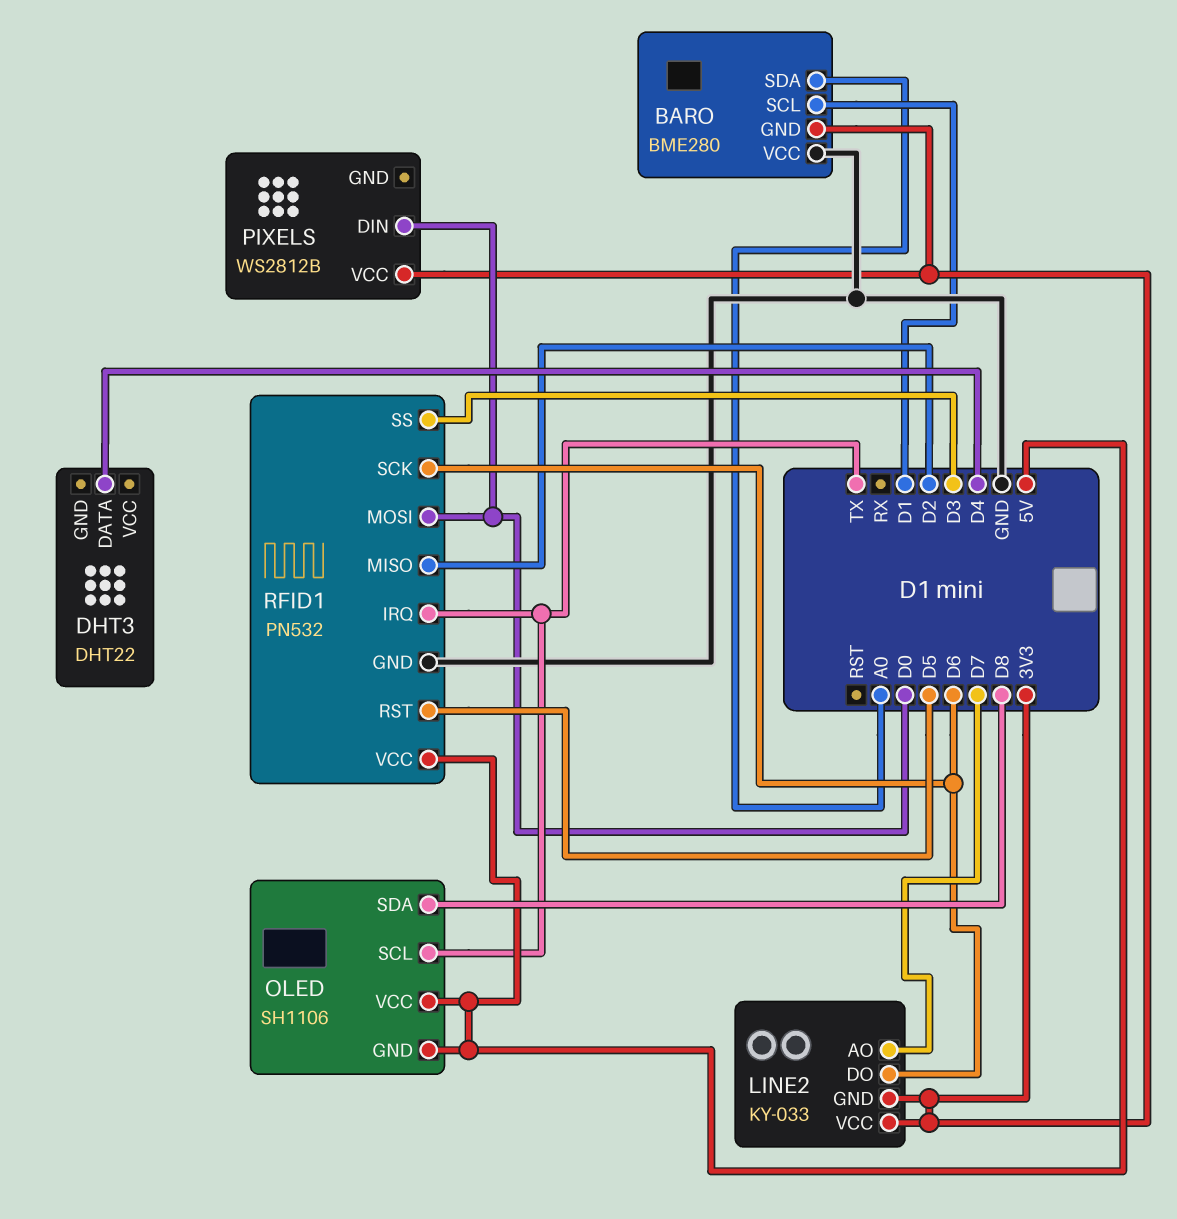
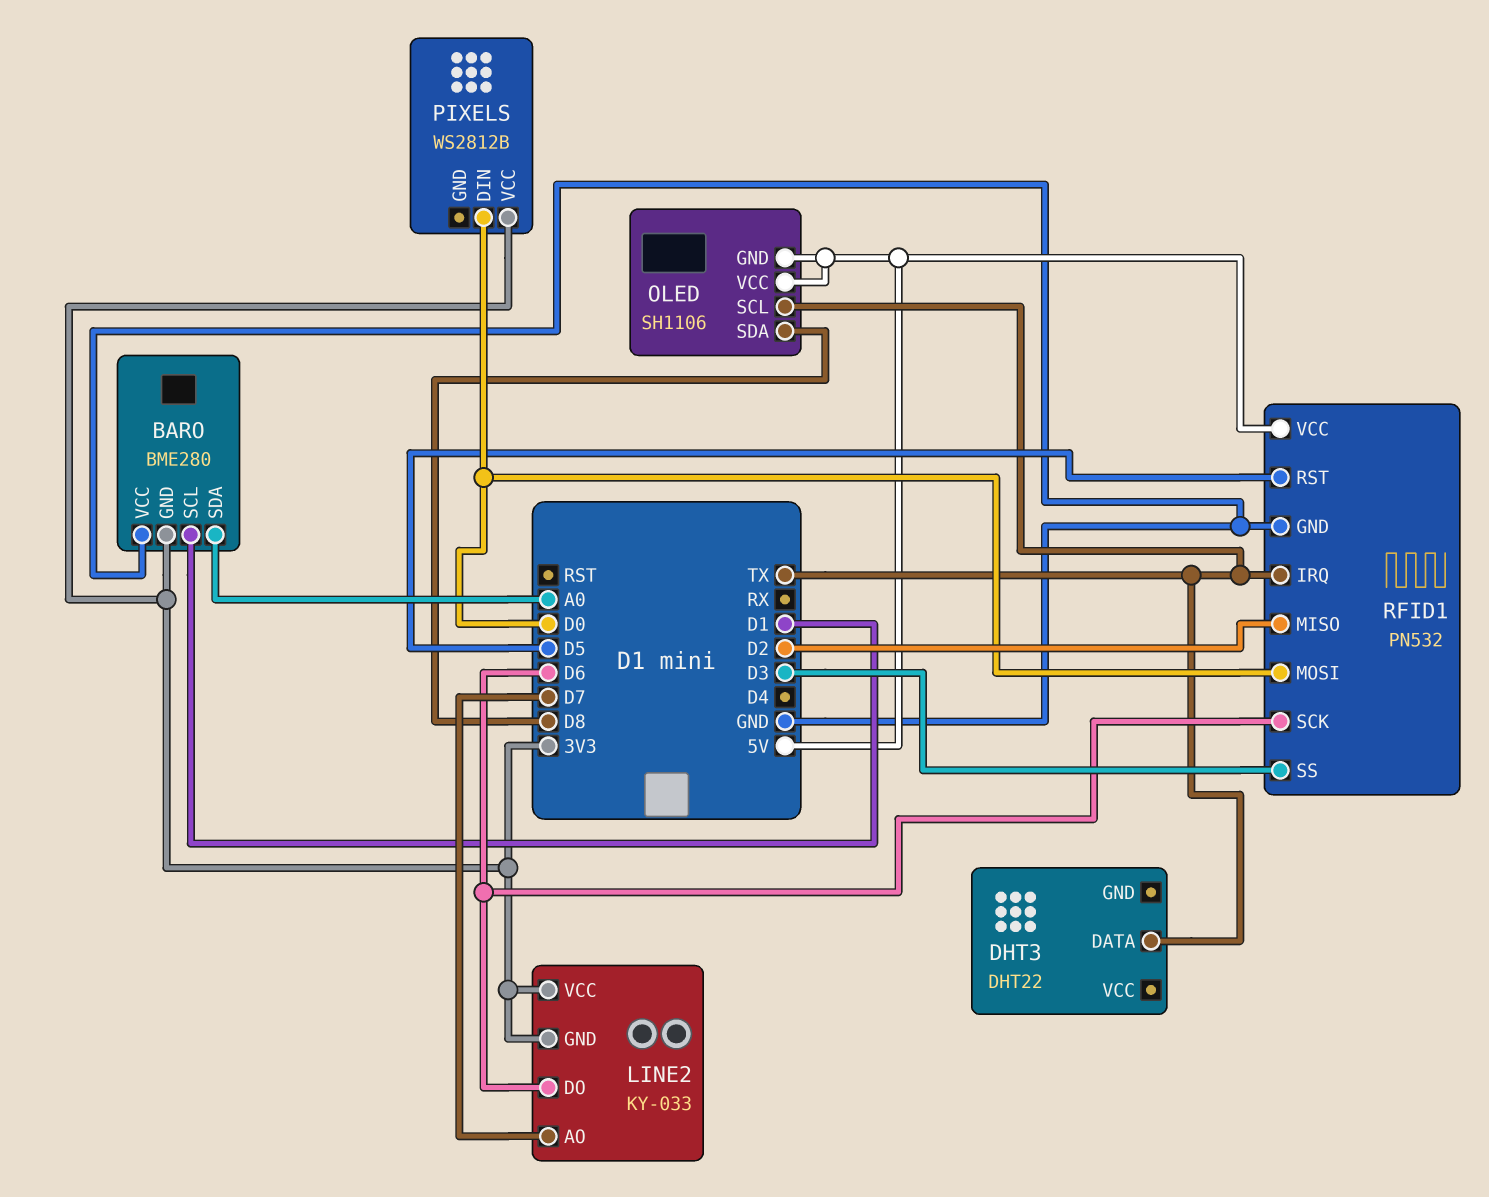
DHT3 pin DATA: D4 -> TX

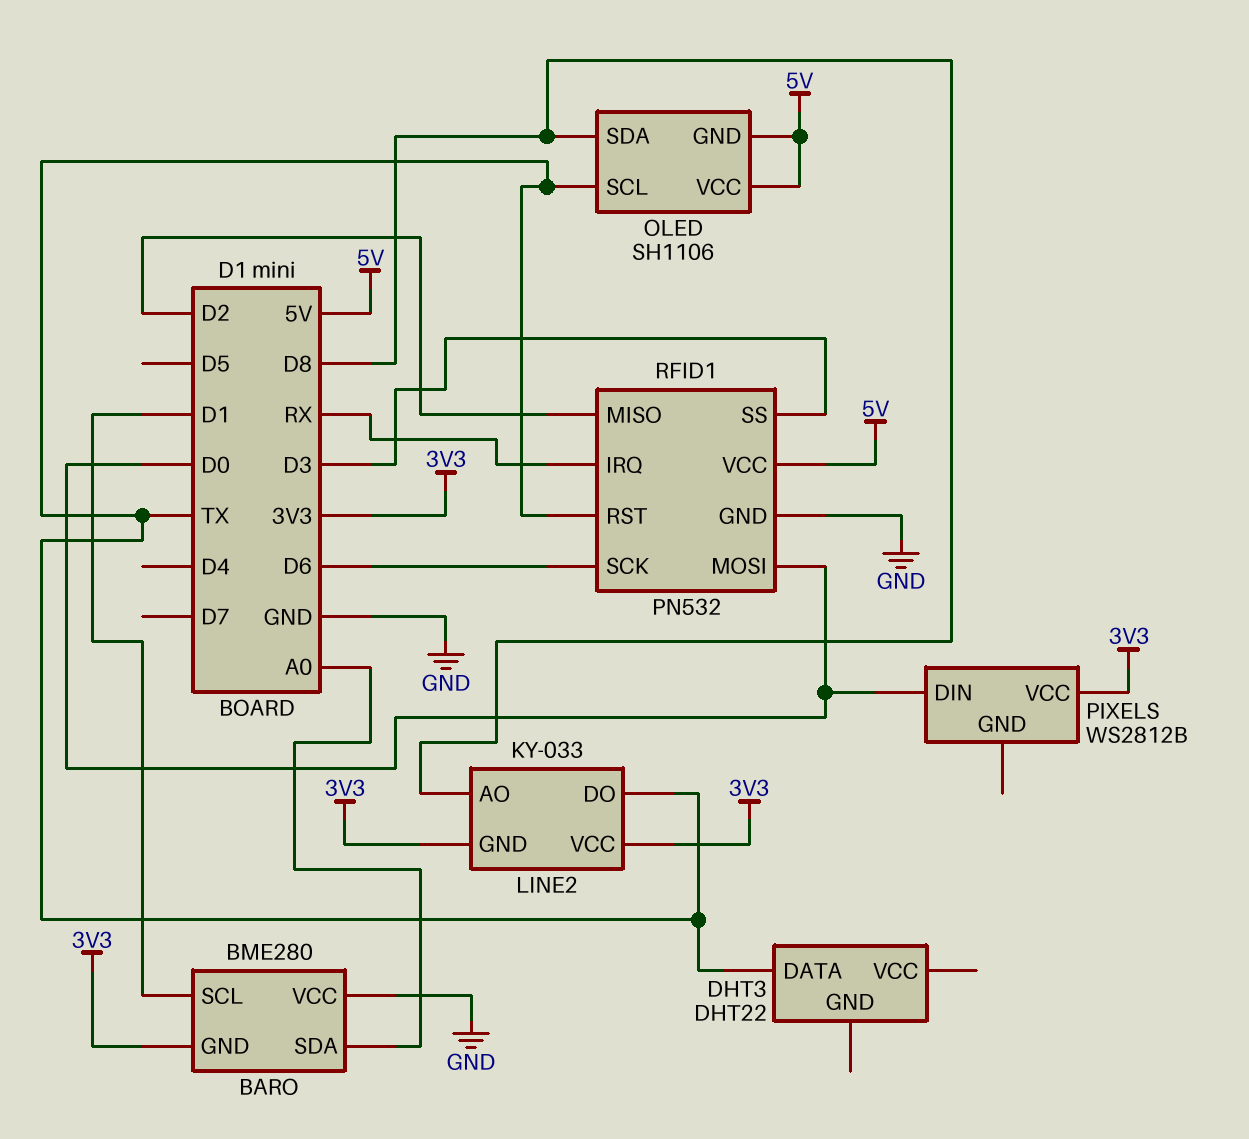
LINE2 pin AO: D7 -> D8
LINE2 pin DO: D6 -> TX
RFID1 pin IRQ: TX -> RX
RFID1 pin RST: D5 -> TX

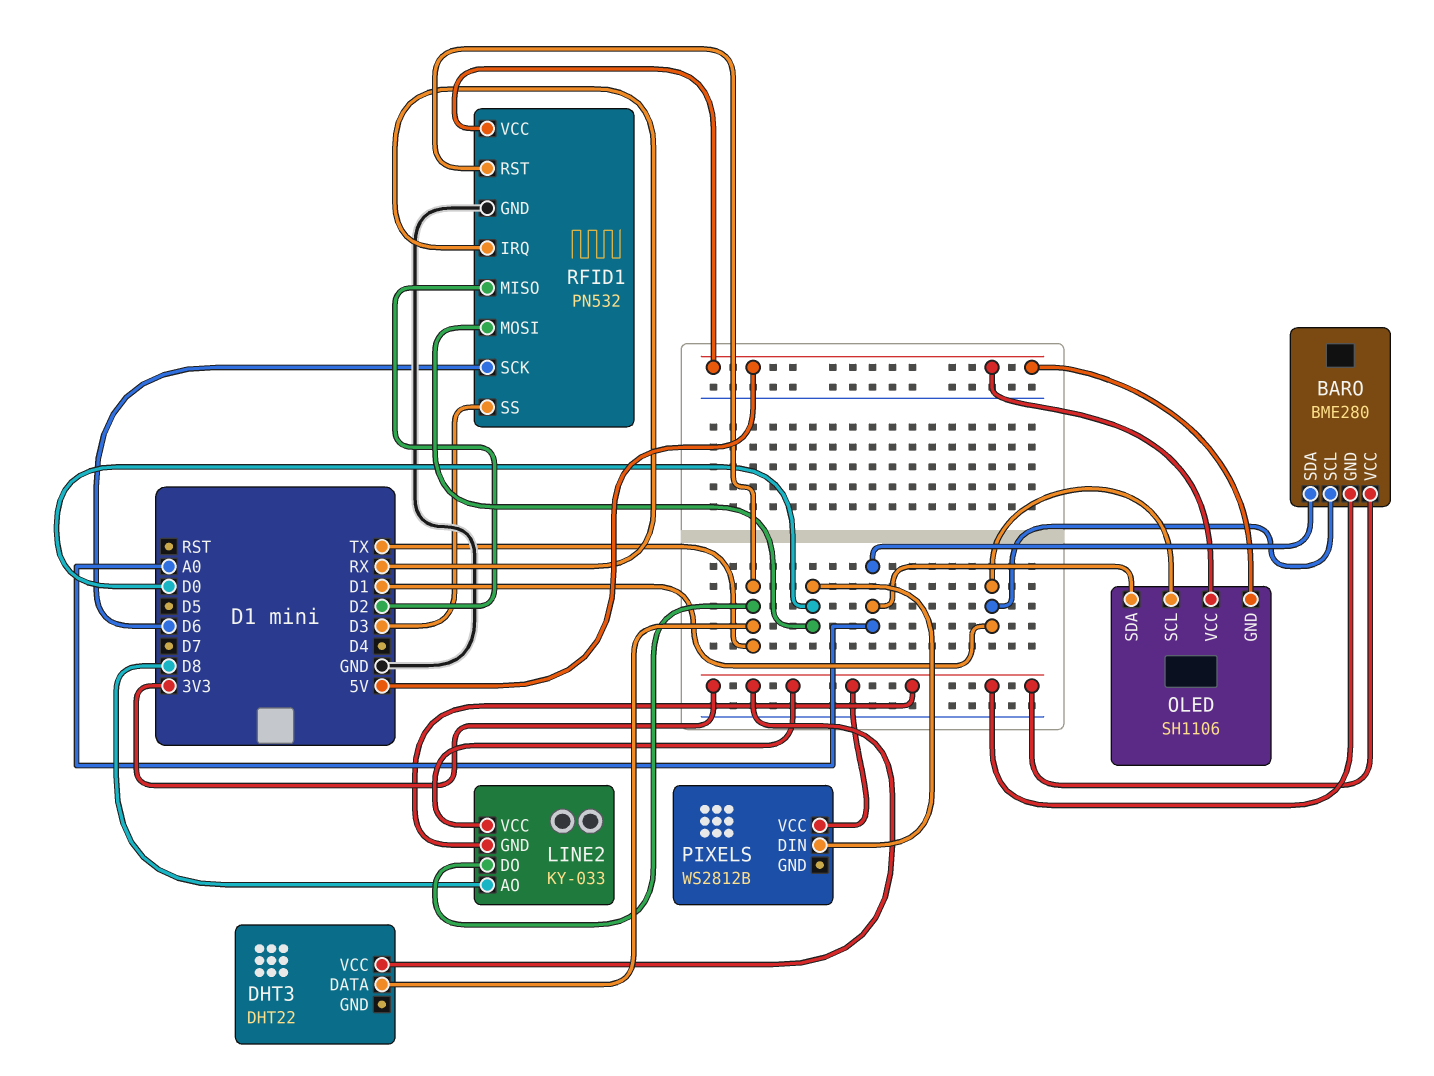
BARO pin VCC: GND -> 3V3
DHT3 pin VCC: none -> 3V3
OLED pin SCL: TX -> D1
OLED pin SDA: D8 -> A0

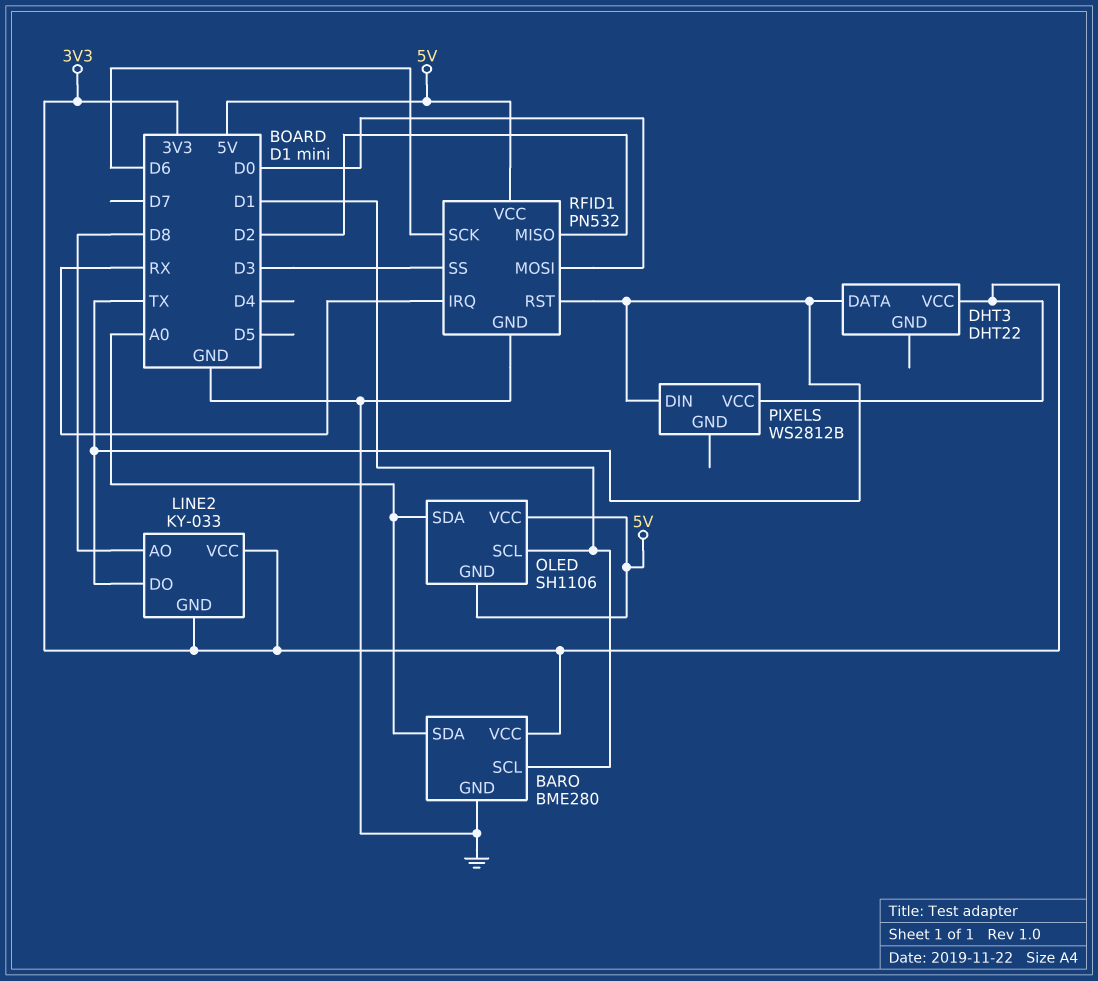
BARO pin GND: 3V3 -> GND
PIXELS pin DIN: D0 -> TX

